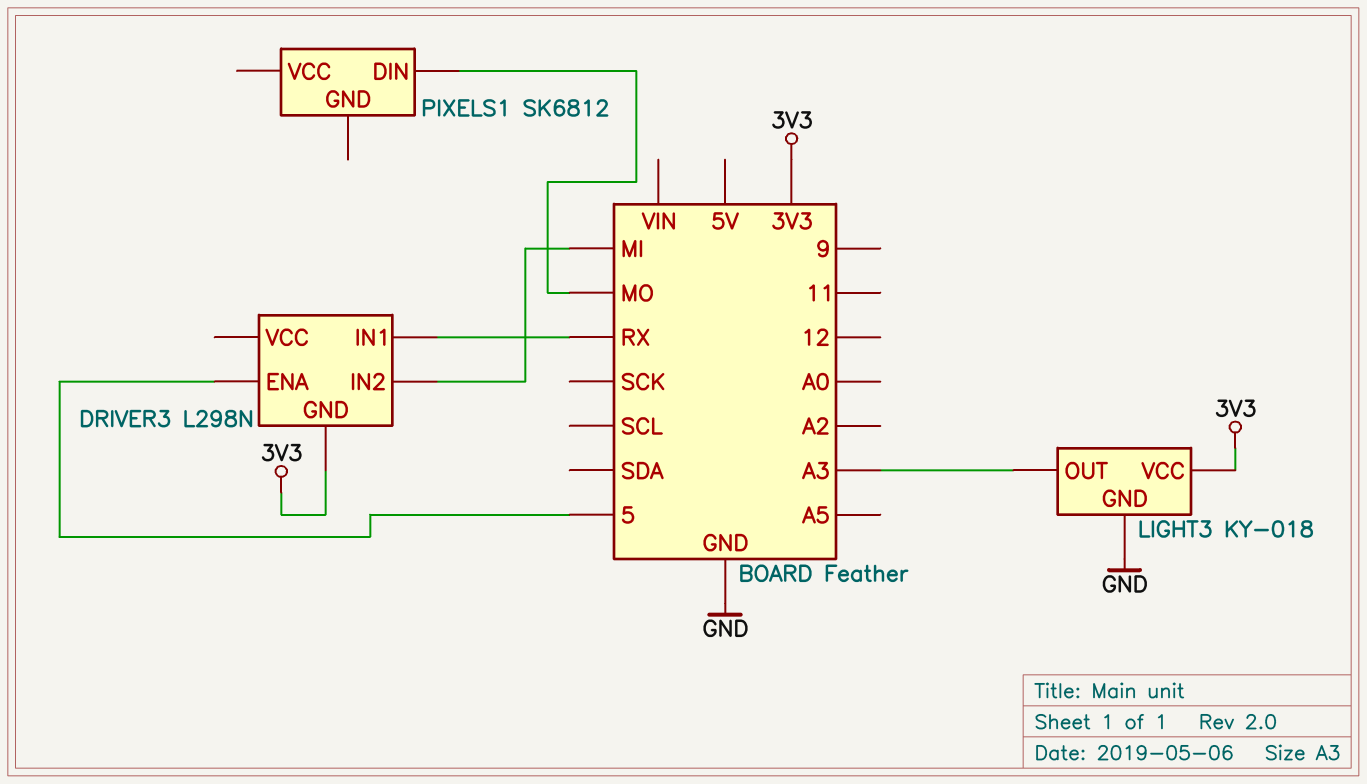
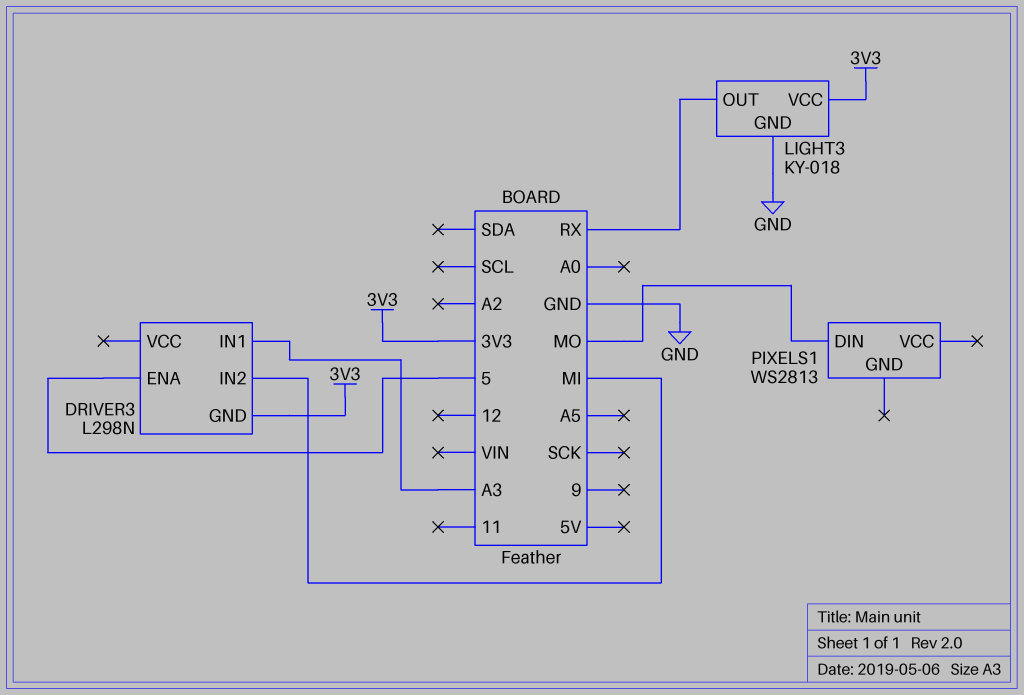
DRIVER3 pin IN1: RX -> A3
LIGHT3 pin OUT: A3 -> RX
PIXELS1: SK6812 -> WS2813

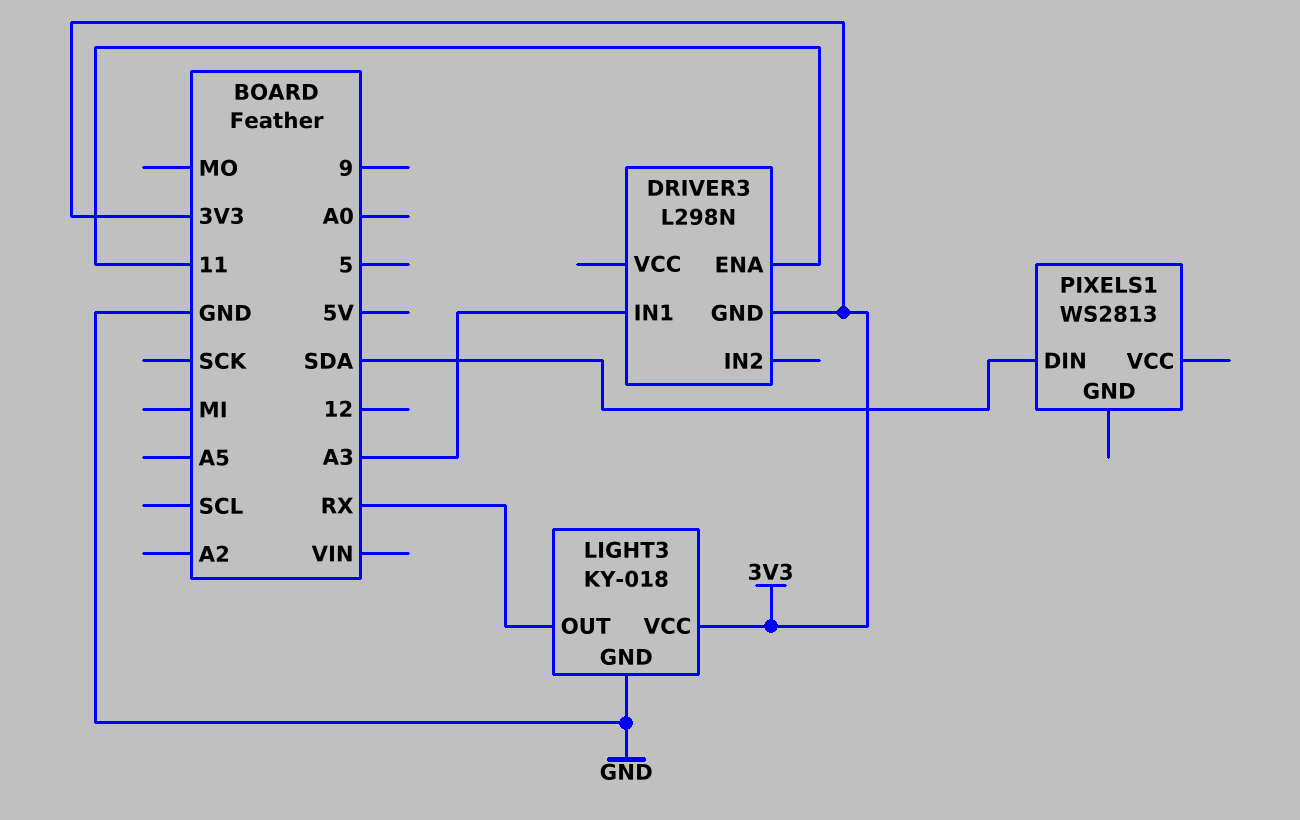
DRIVER3 pin ENA: 5 -> 11
DRIVER3 pin IN2: MI -> none
PIXELS1 pin DIN: MO -> SDA

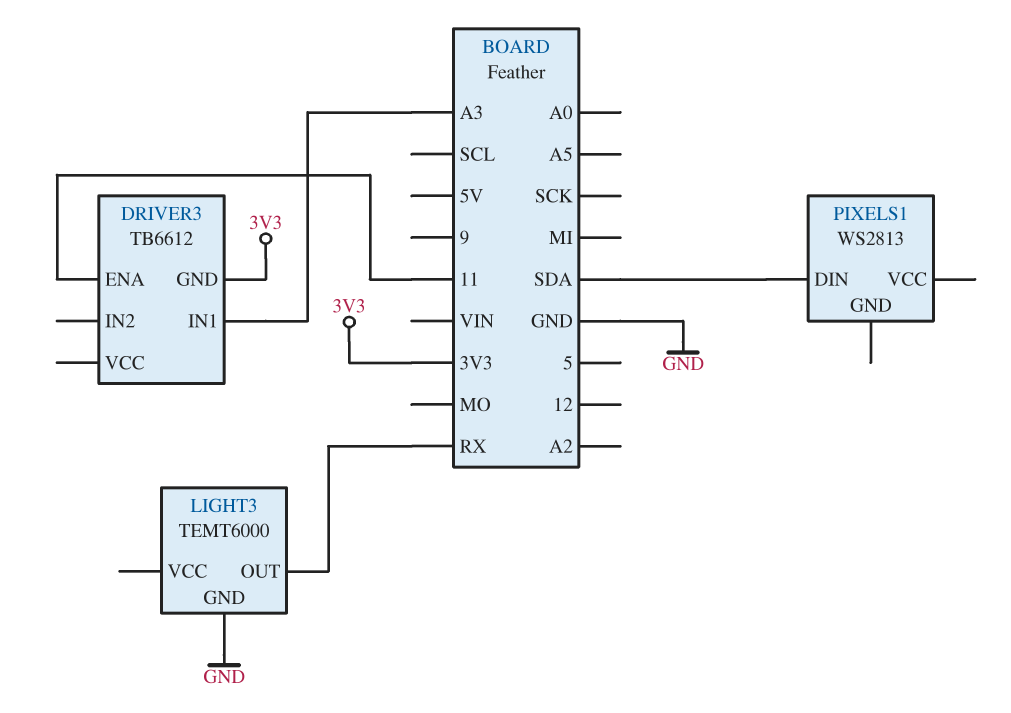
DRIVER3: L298N -> TB6612
LIGHT3: KY-018 -> TEMT6000
LIGHT3 pin VCC: 3V3 -> none

